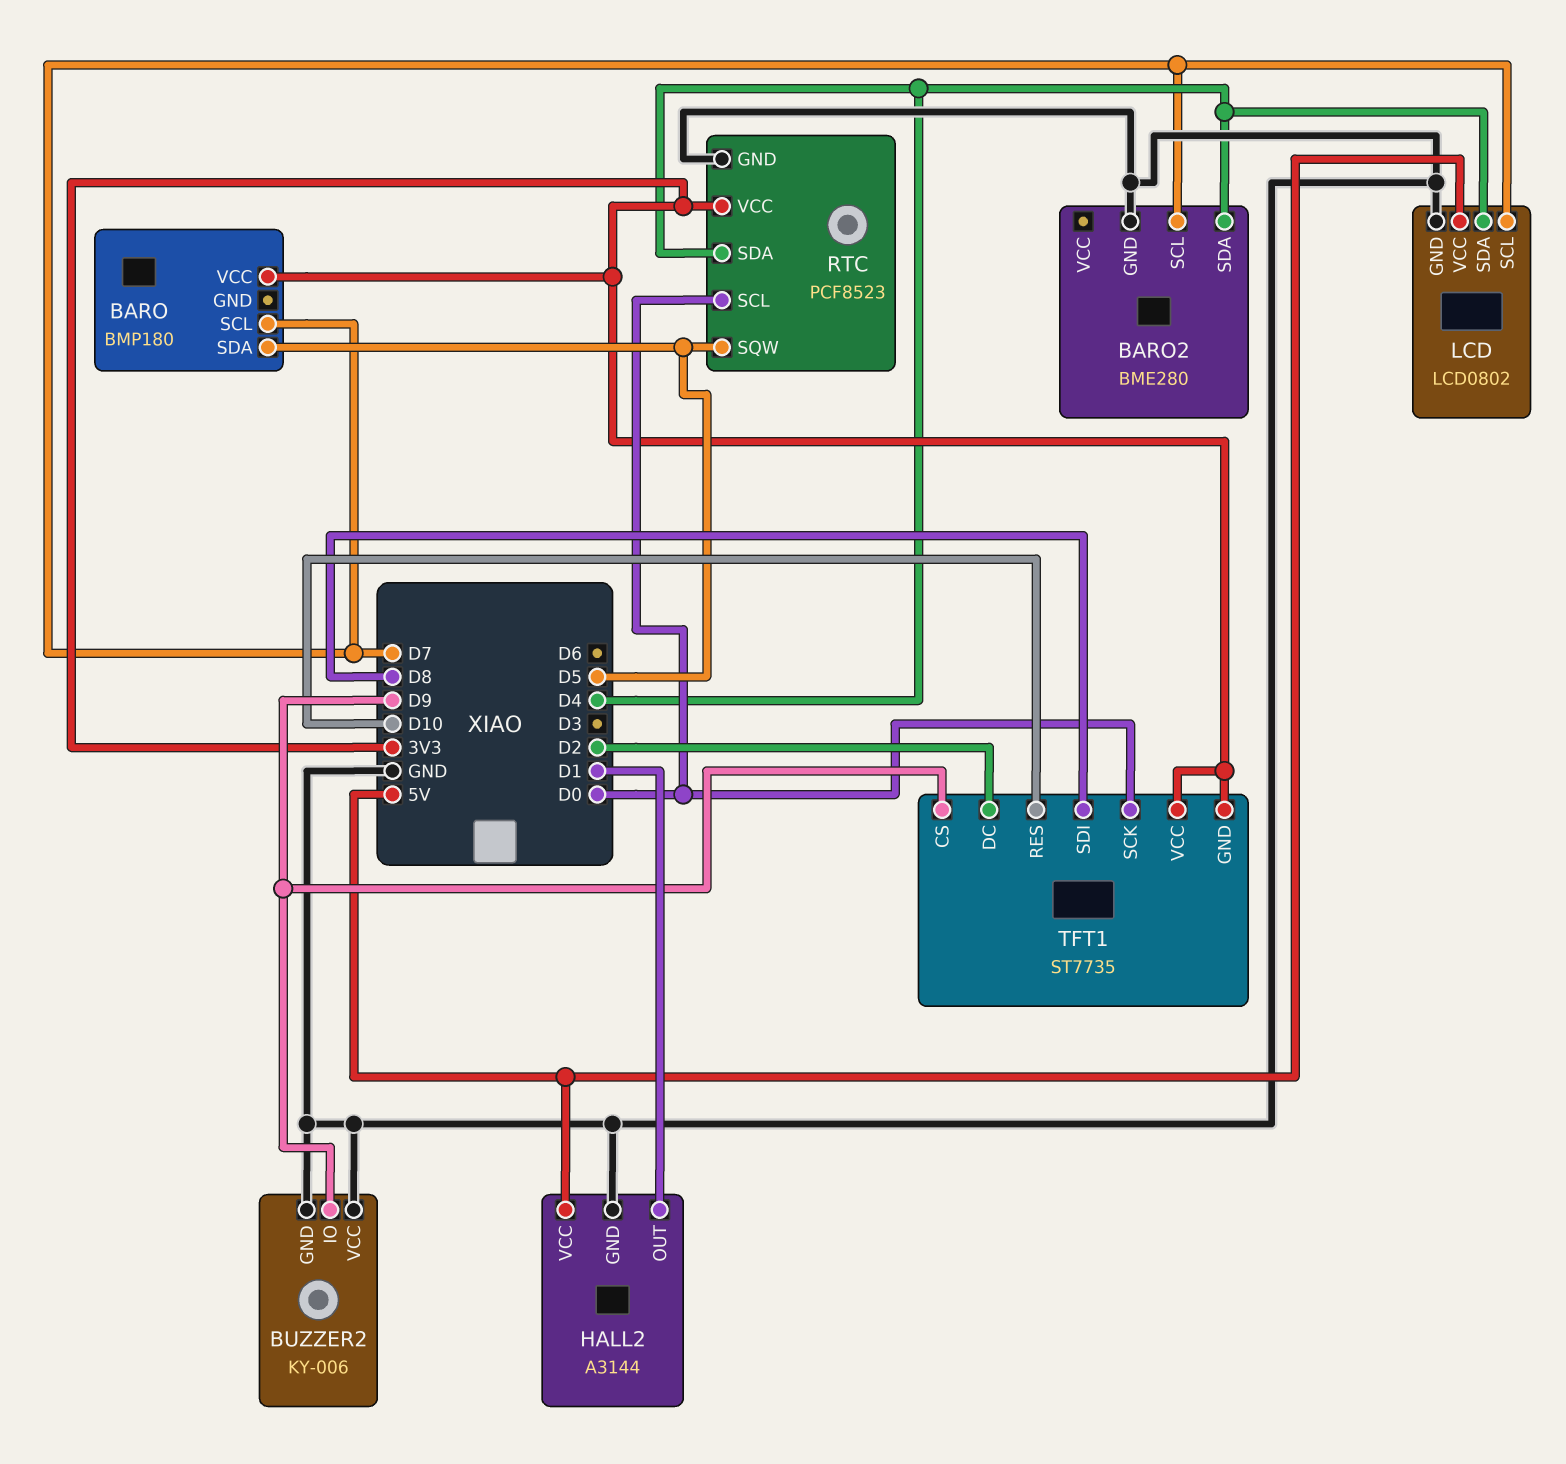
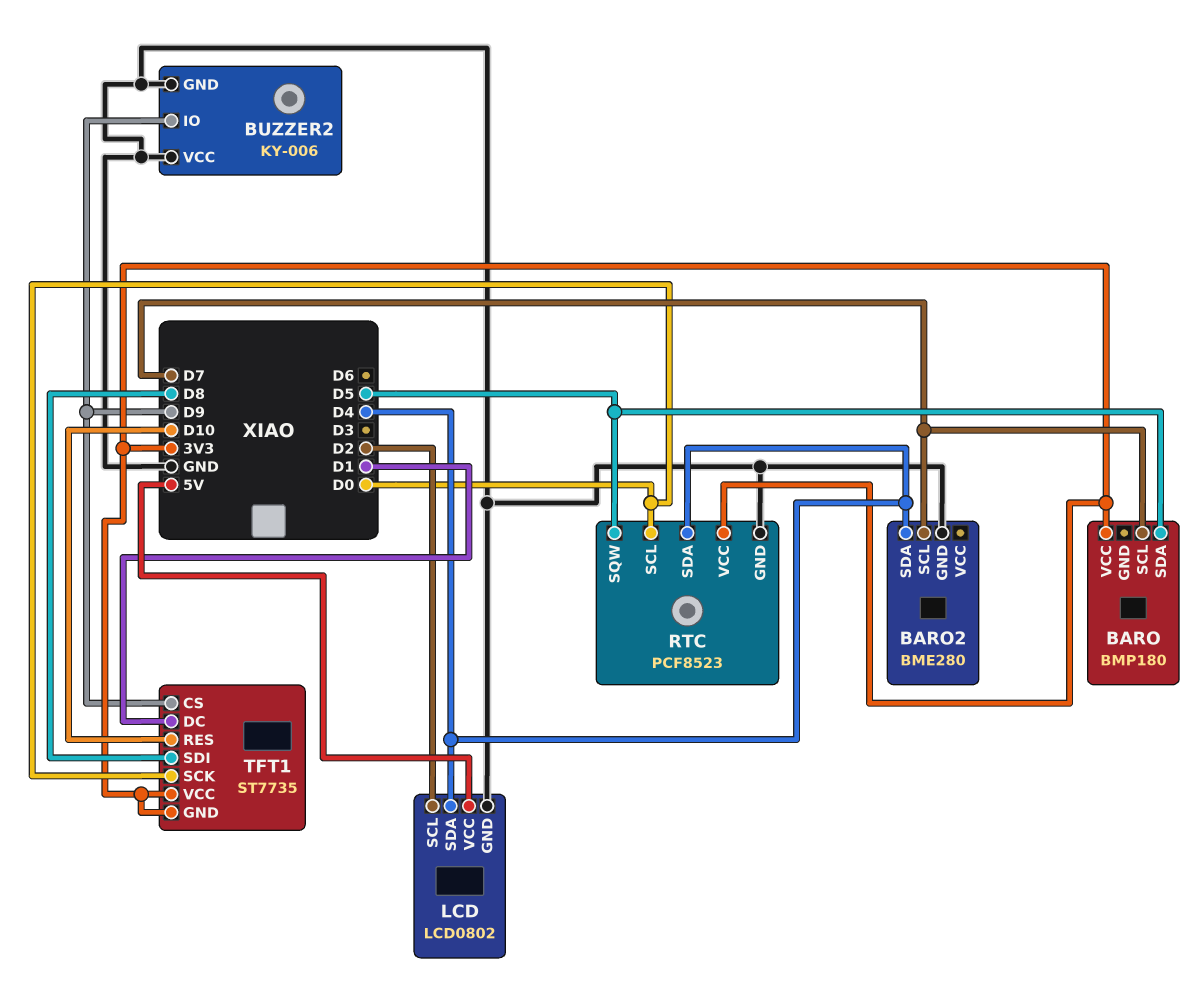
HALL2: A3144 -> none
HALL2 pin GND: GND -> none
HALL2 pin OUT: D1 -> none
HALL2 pin VCC: 5V -> none
LCD pin SCL: D7 -> D2
TFT1 pin DC: D2 -> D1

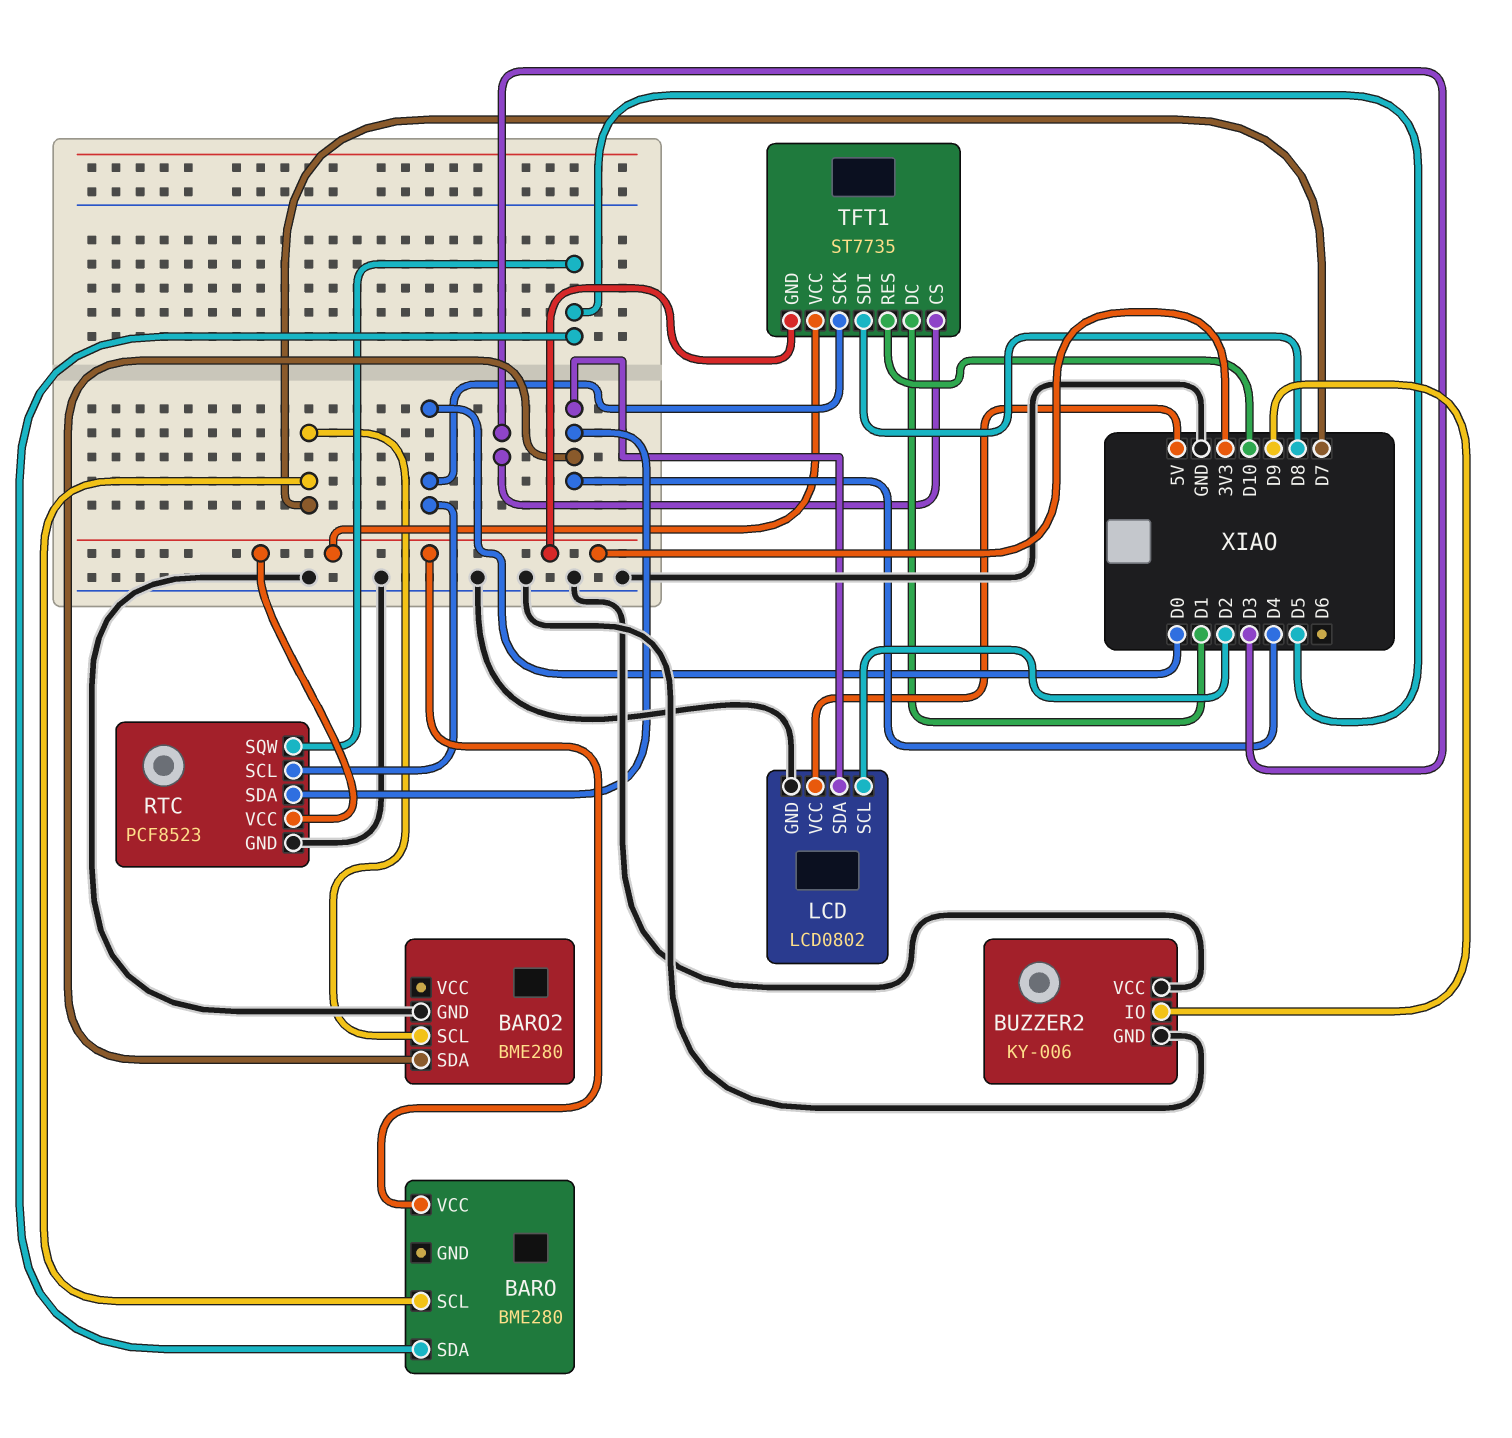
BARO: BMP180 -> BME280
TFT1 pin CS: D9 -> D3

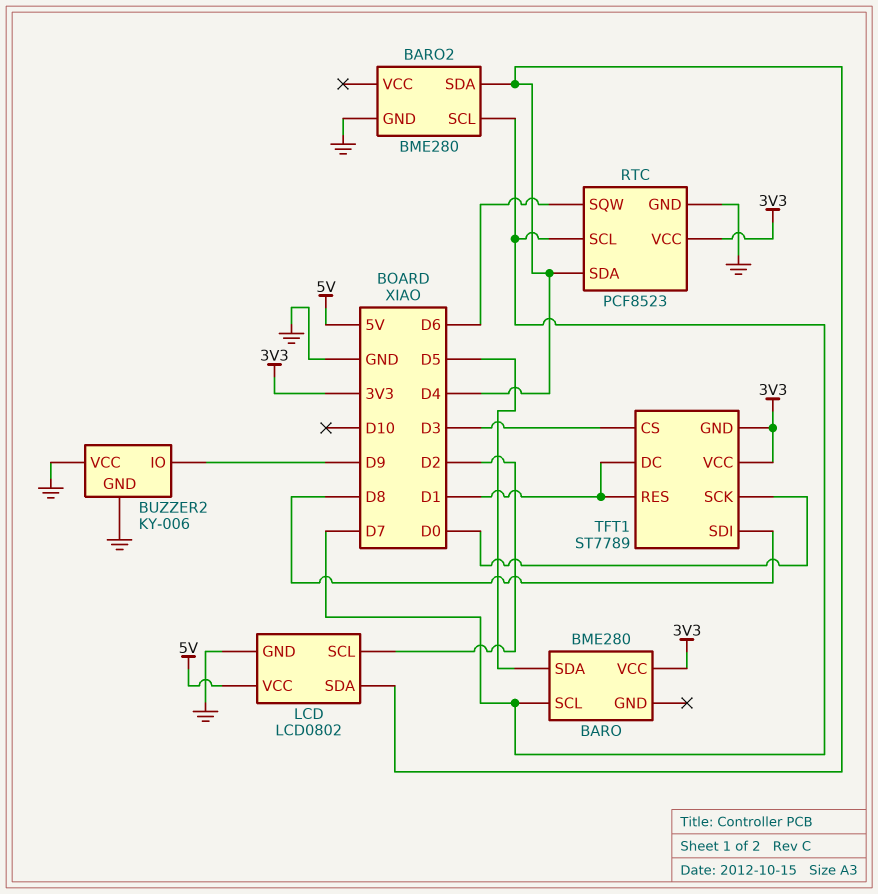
RTC pin SCL: D0 -> D7
RTC pin SQW: D5 -> D6
TFT1: ST7735 -> ST7789
TFT1 pin RES: D10 -> D1

